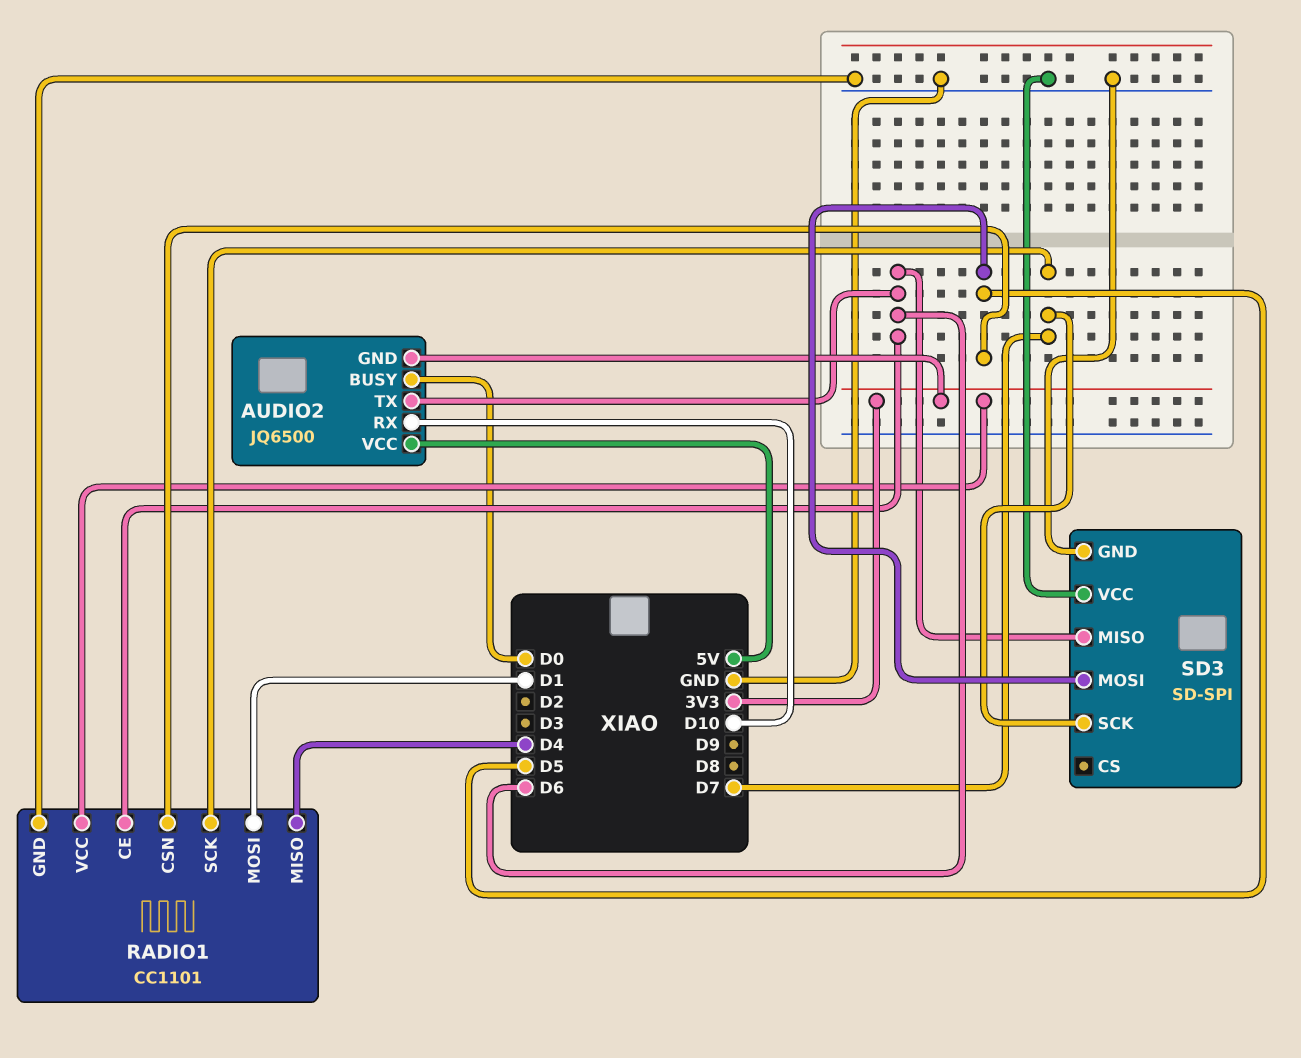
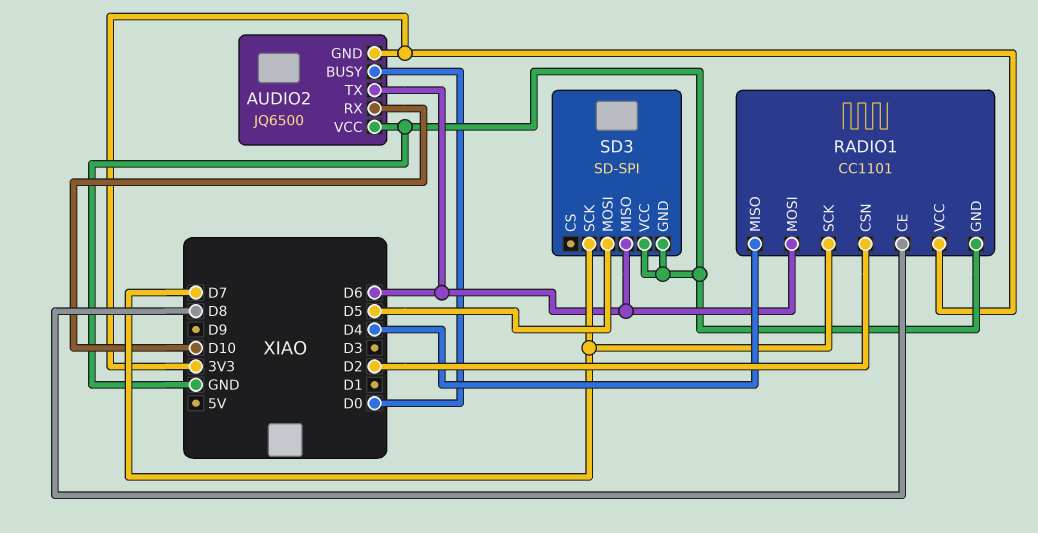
AUDIO2 pin VCC: 5V -> GND
RADIO1 pin CE: D6 -> D8
RADIO1 pin CSN: D5 -> D2
RADIO1 pin MOSI: D1 -> D6

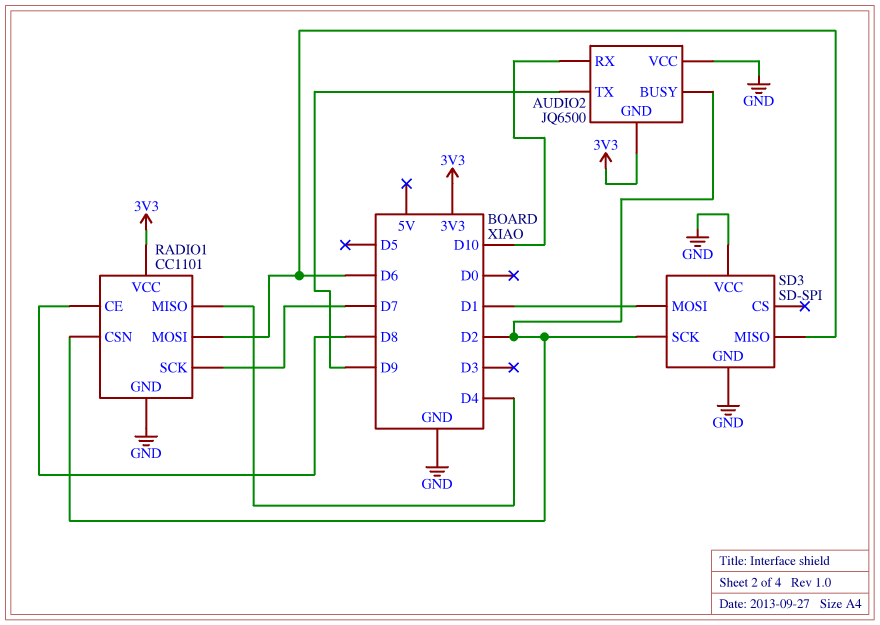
AUDIO2 pin BUSY: D0 -> D2
AUDIO2 pin TX: D6 -> D9
SD3 pin MOSI: D5 -> D1
SD3 pin SCK: D7 -> D2

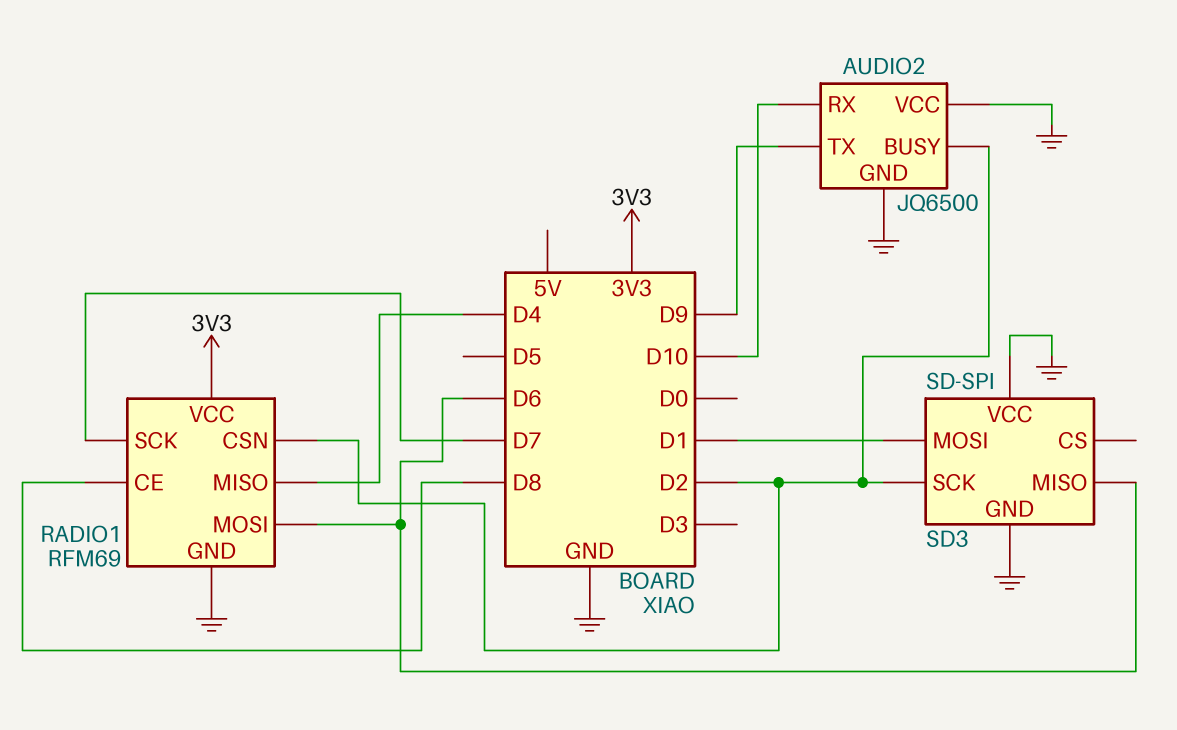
AUDIO2 pin GND: 3V3 -> GND
RADIO1: CC1101 -> RFM69

